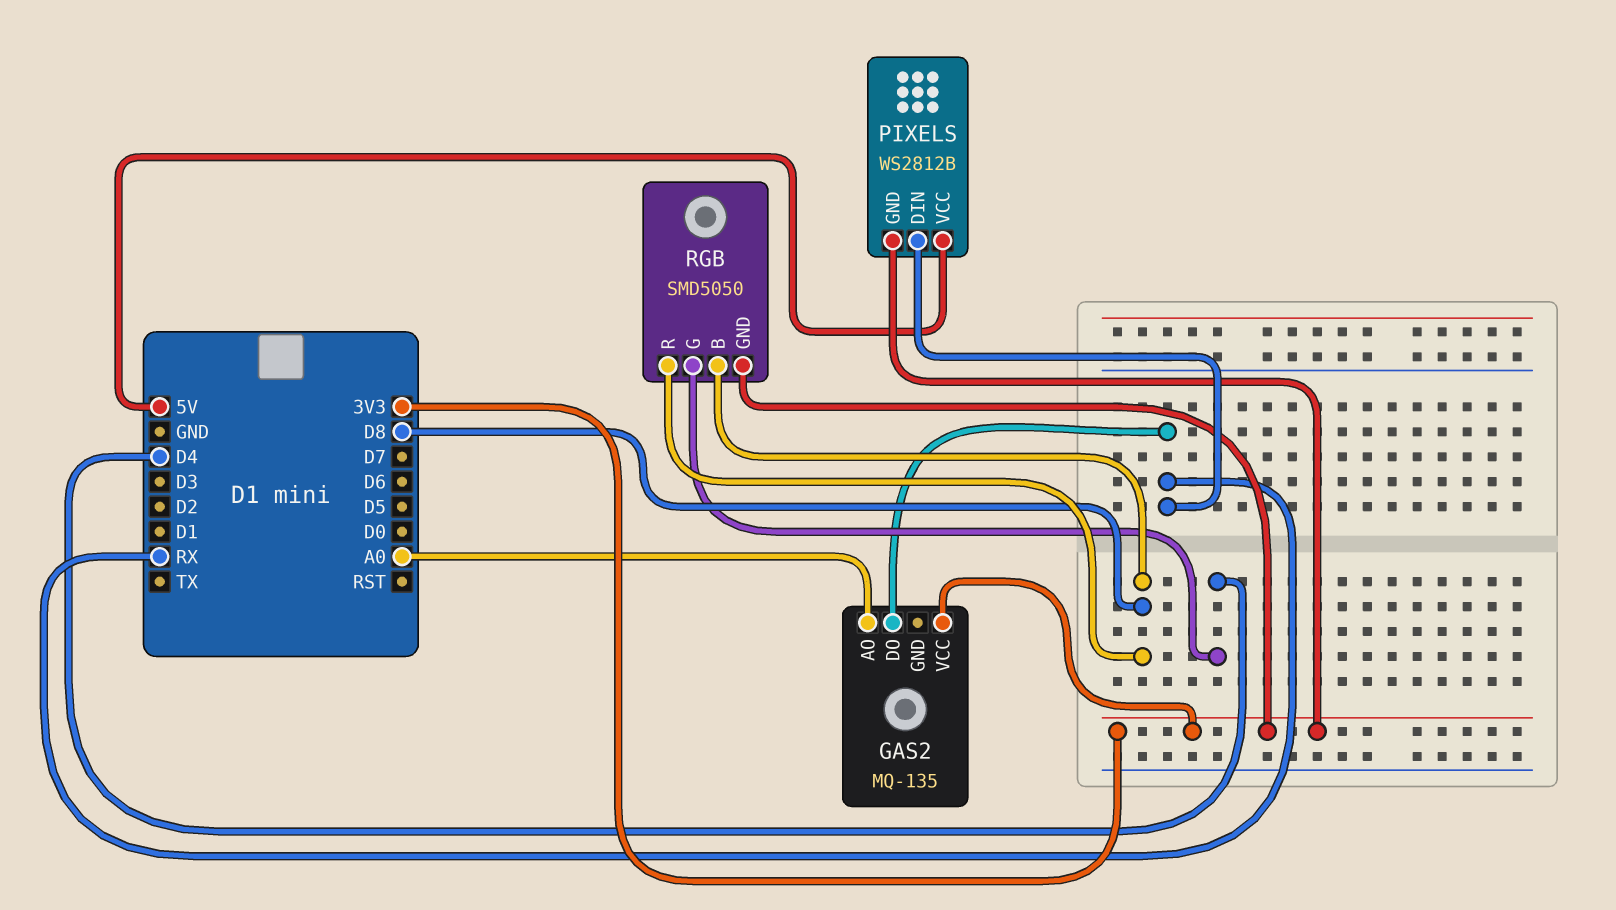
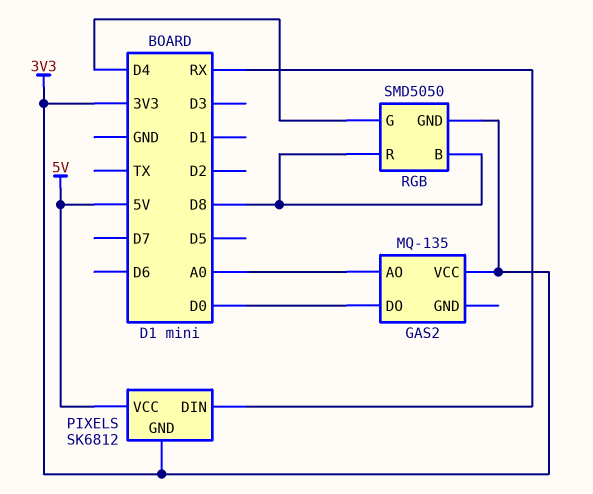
GAS2 pin DO: RX -> D0
PIXELS: WS2812B -> SK6812

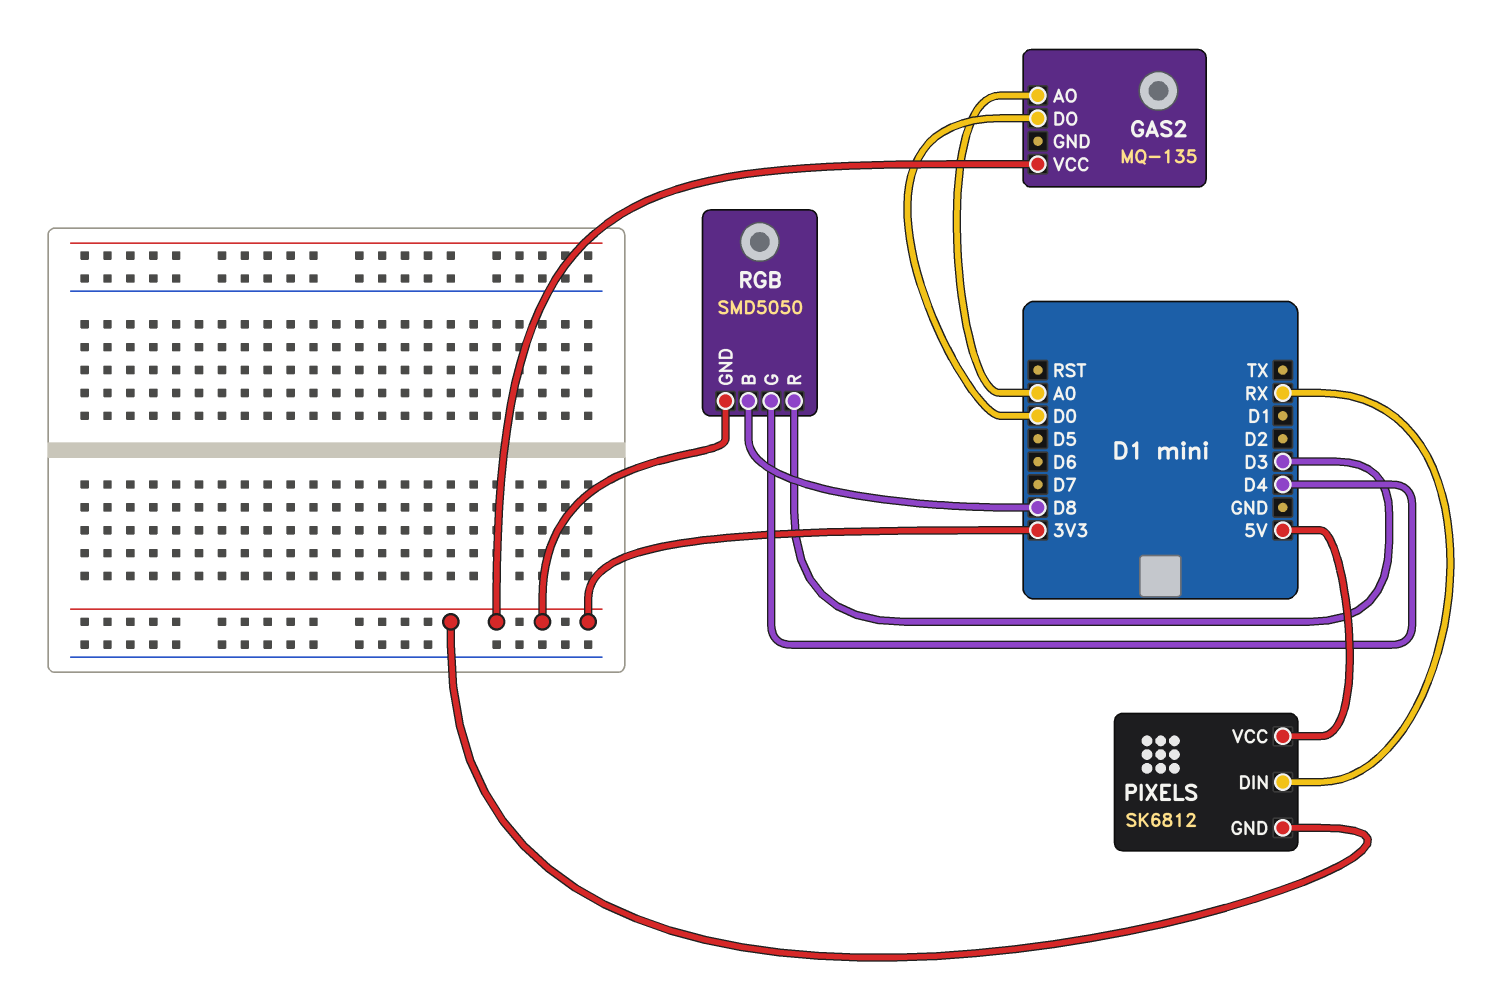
RGB pin R: D8 -> D3

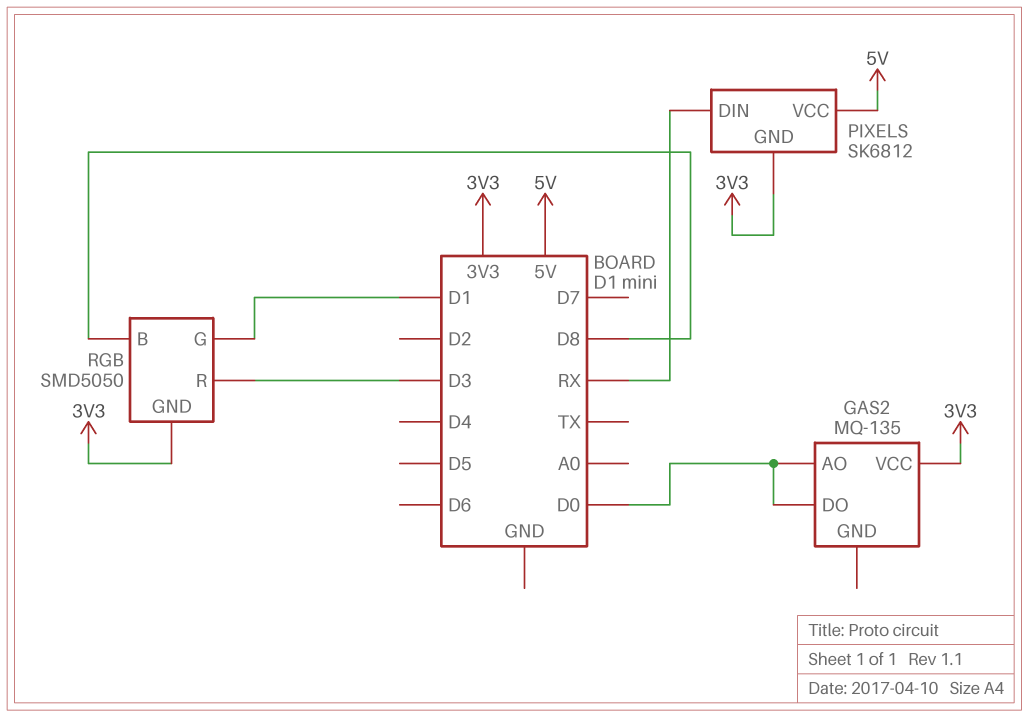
GAS2 pin AO: A0 -> D0
RGB pin G: D4 -> D1

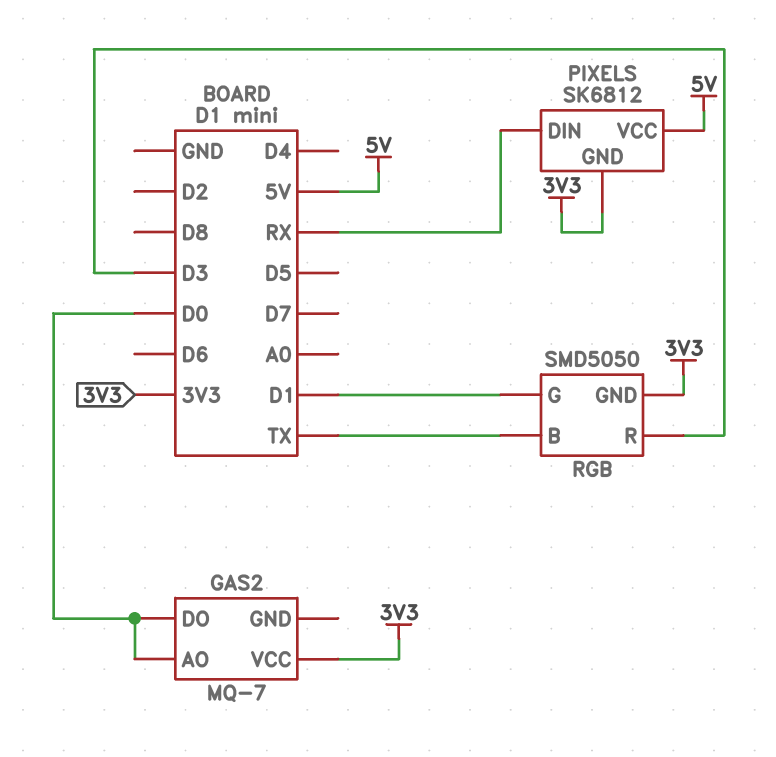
GAS2: MQ-135 -> MQ-7
RGB pin B: D8 -> TX

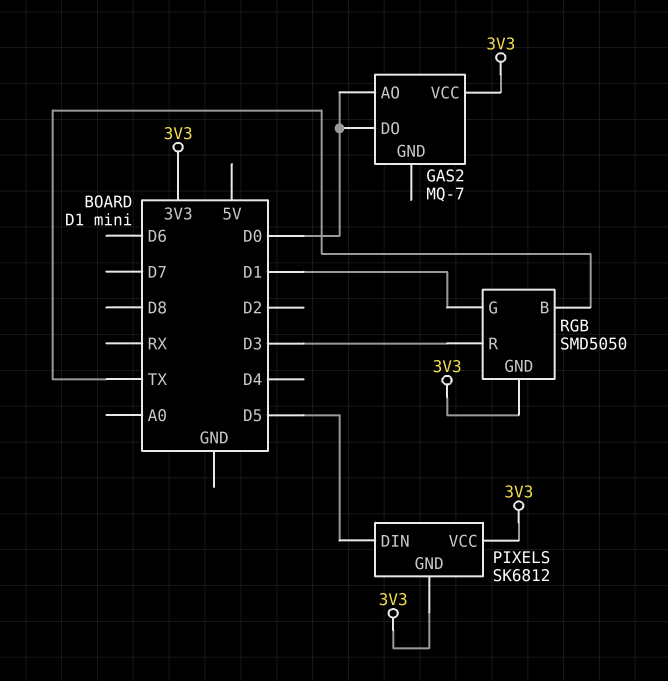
PIXELS pin DIN: RX -> D5
PIXELS pin VCC: 5V -> 3V3

